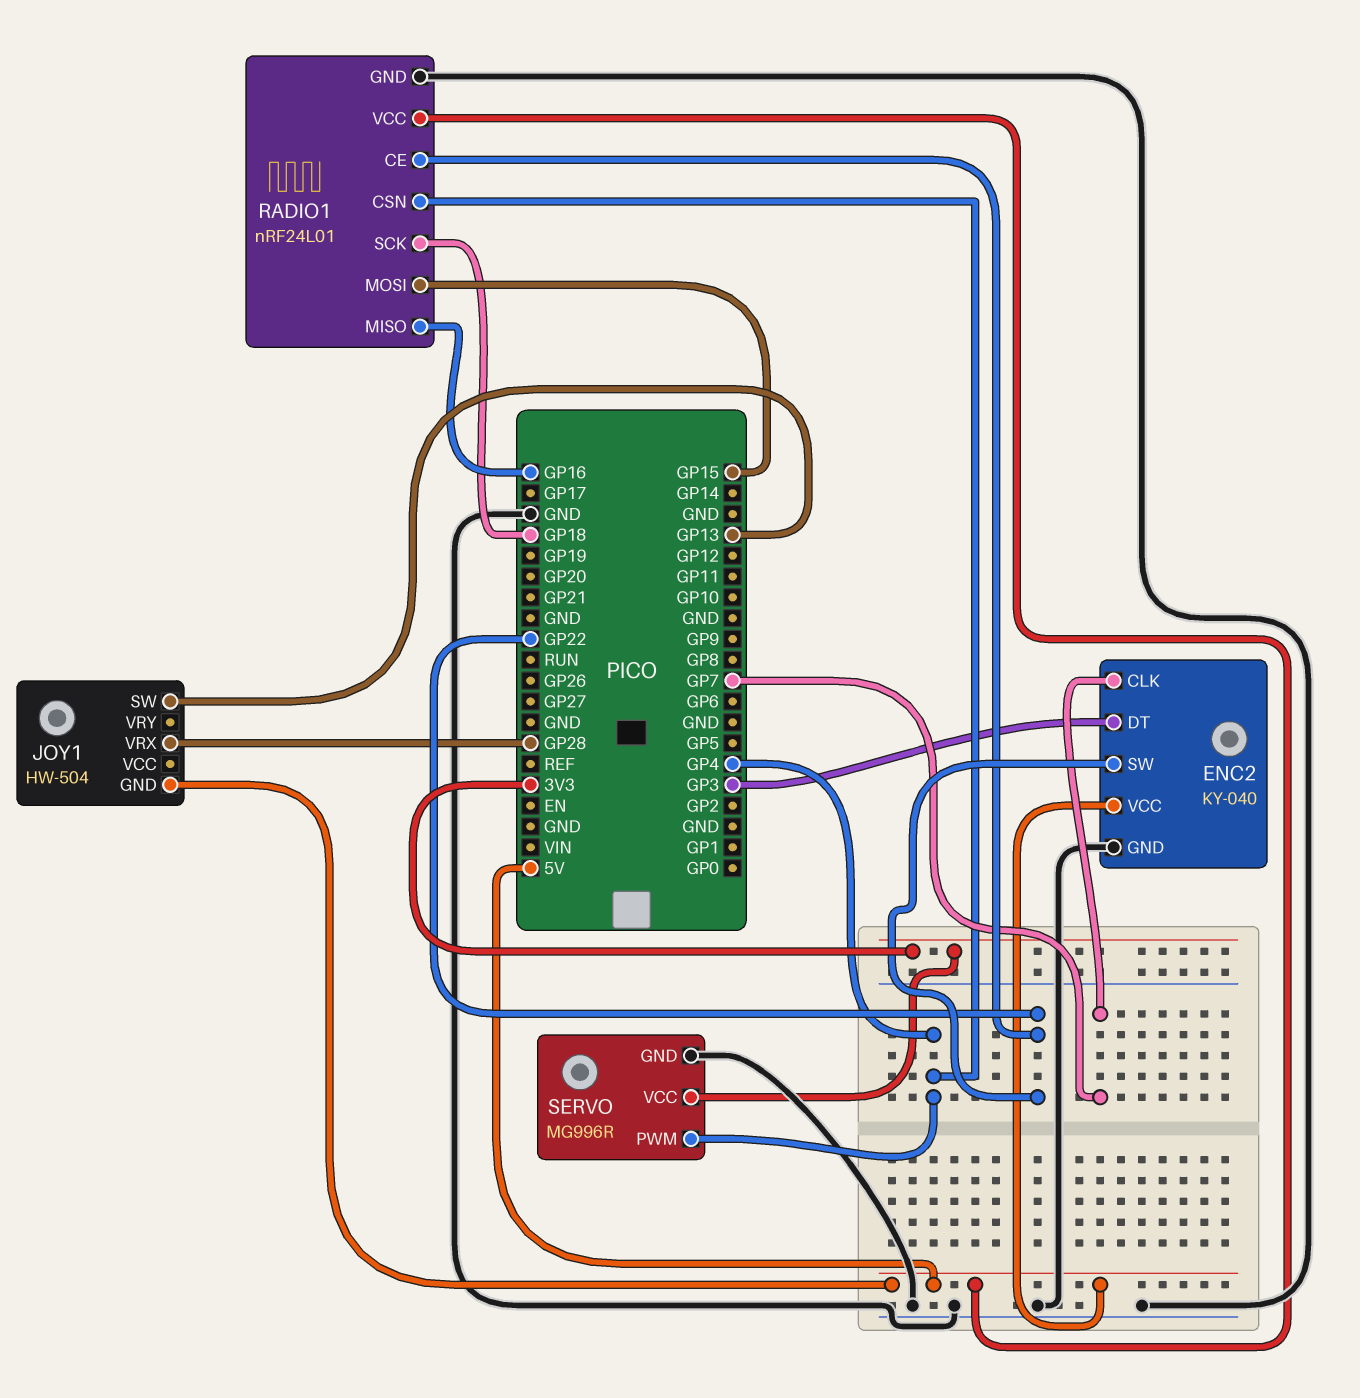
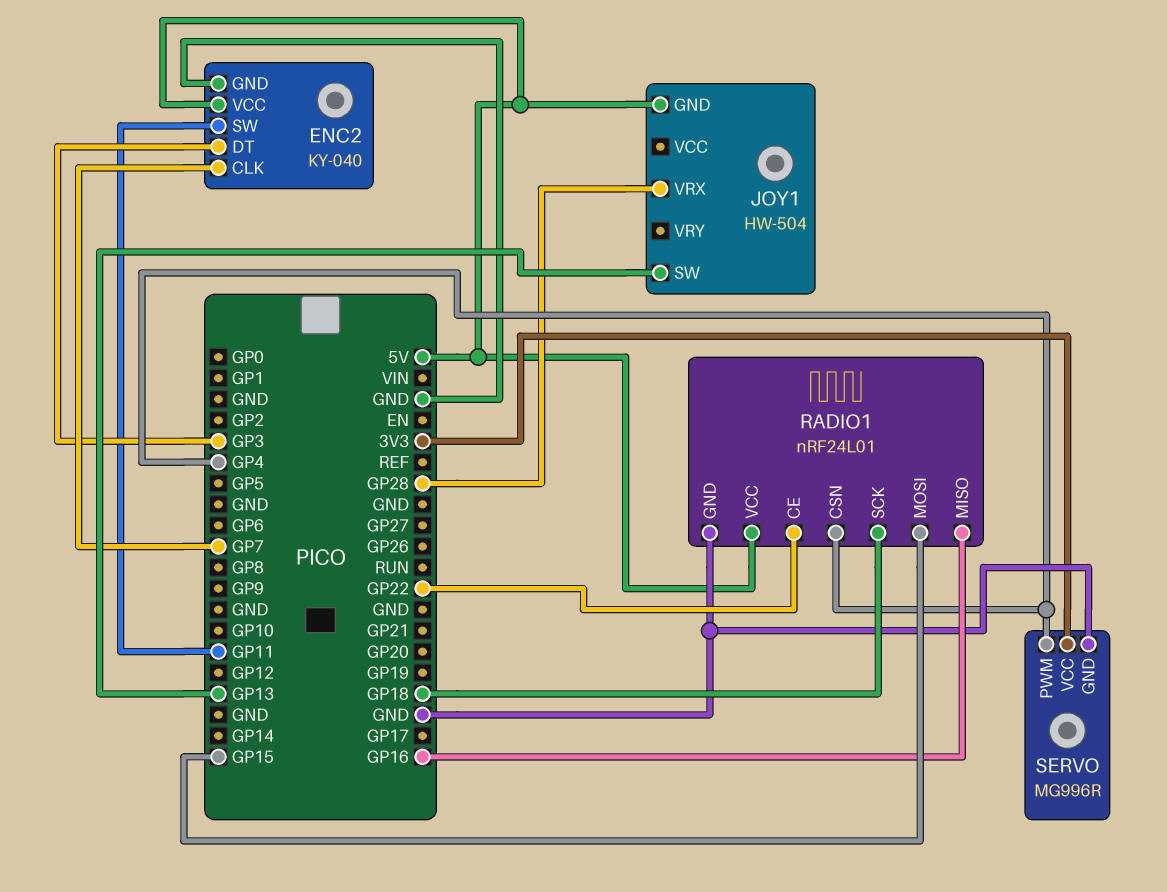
ENC2 pin SW: GP22 -> GP11

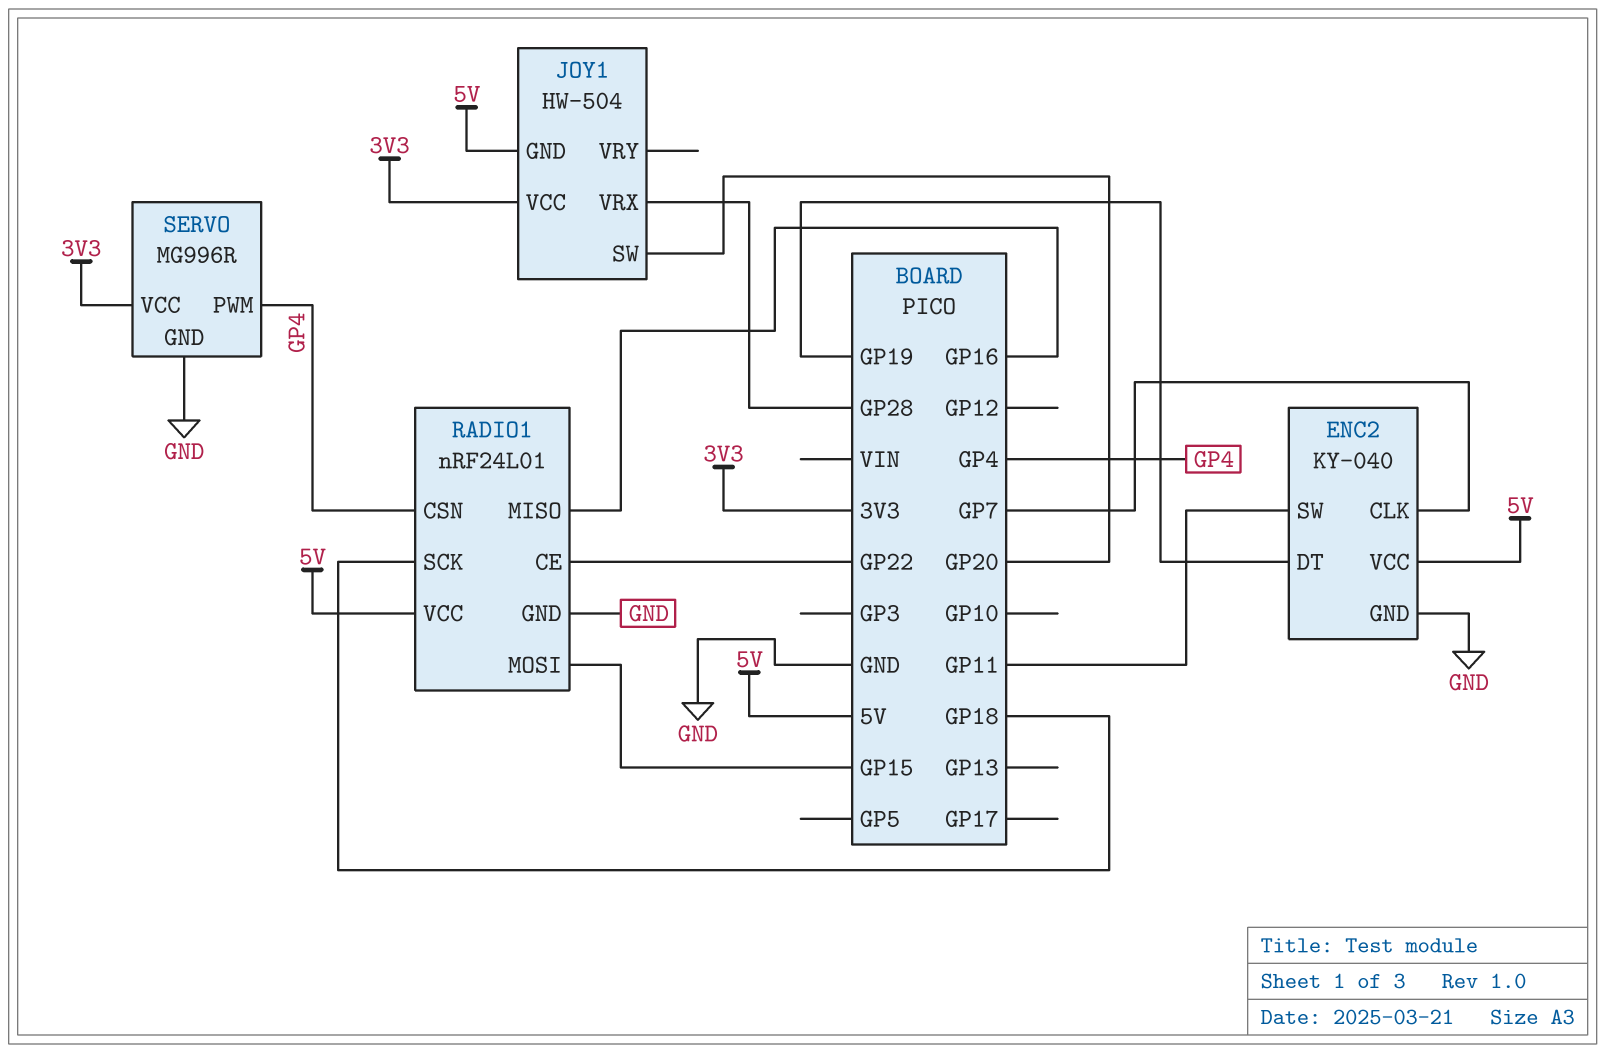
ENC2 pin DT: GP3 -> GP19
JOY1 pin SW: GP13 -> GP20
JOY1 pin VCC: none -> 3V3

